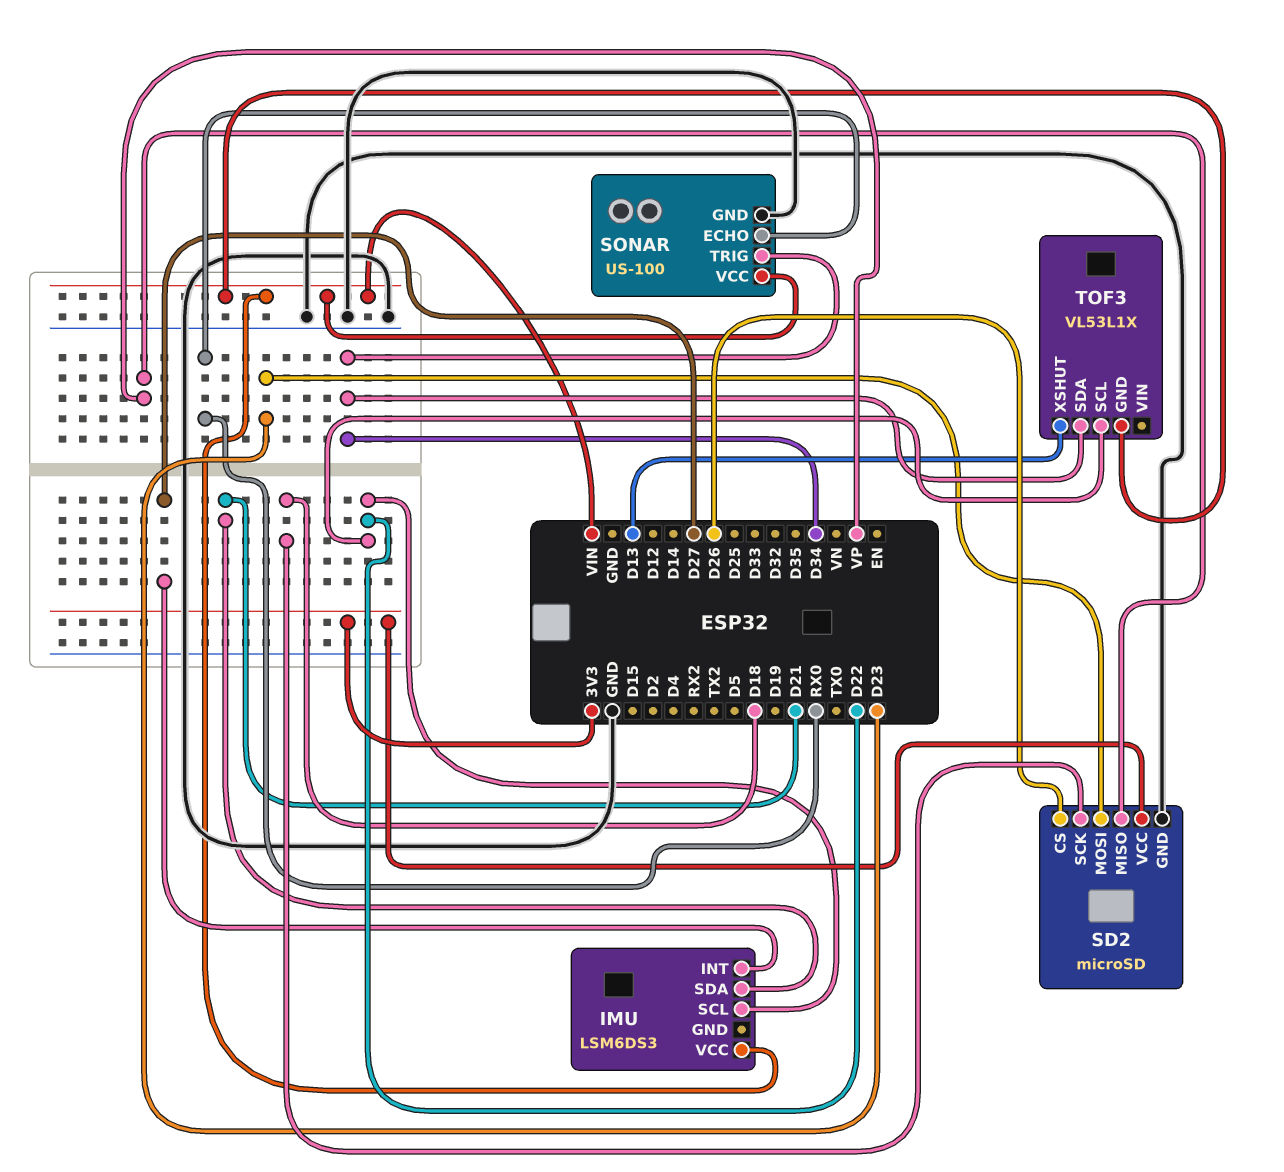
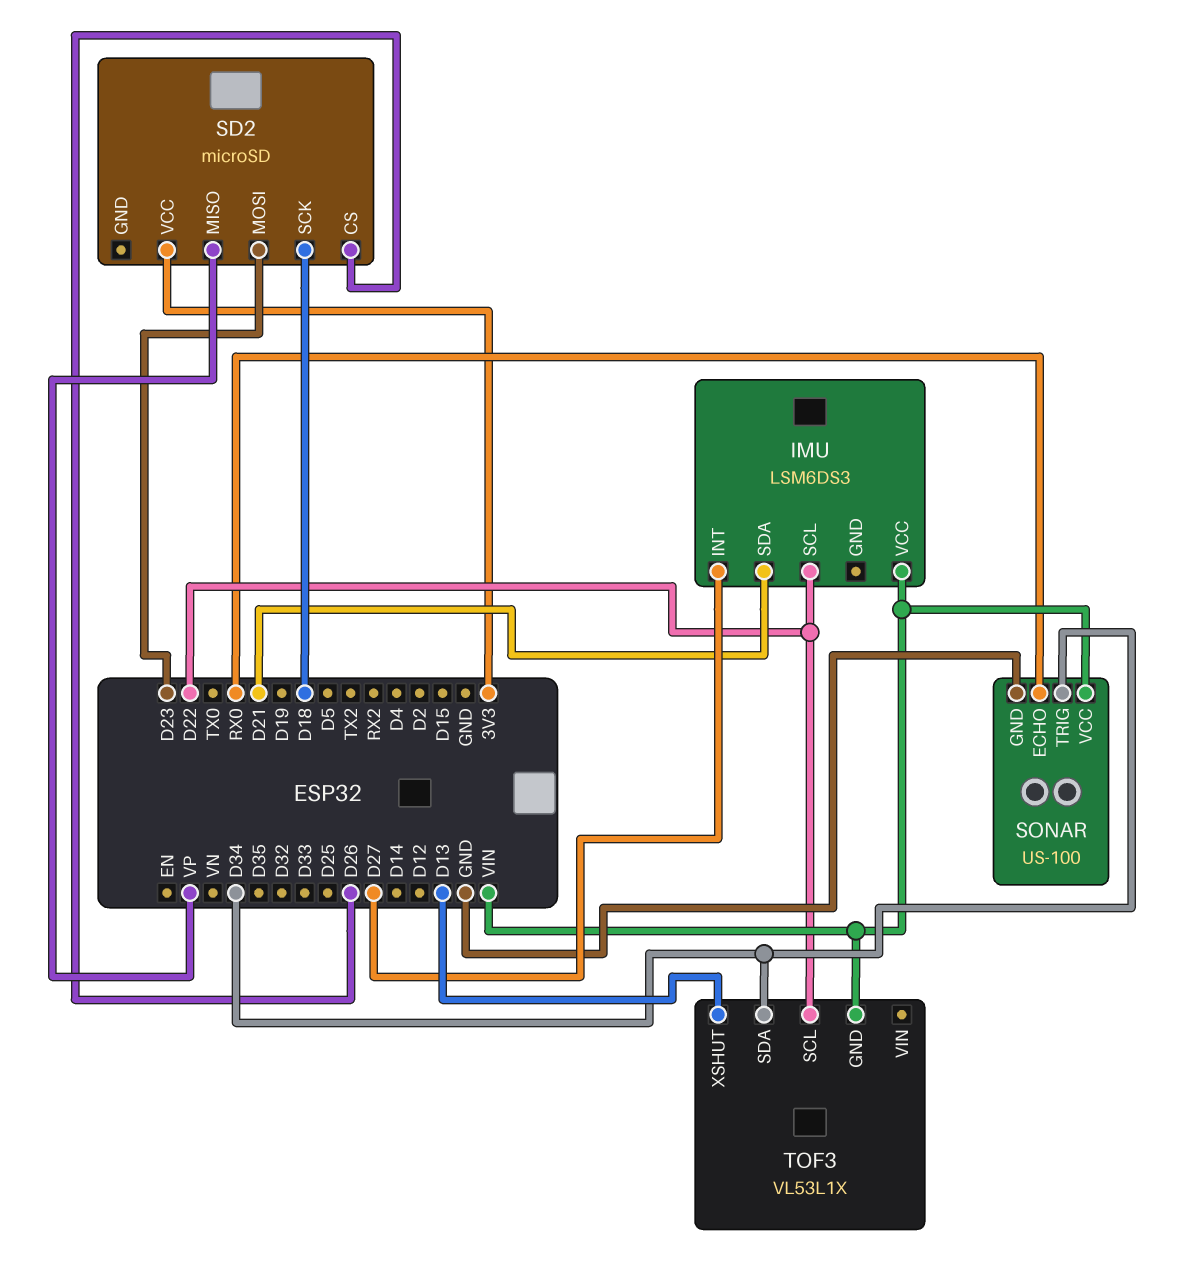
SD2 pin GND: GND -> none

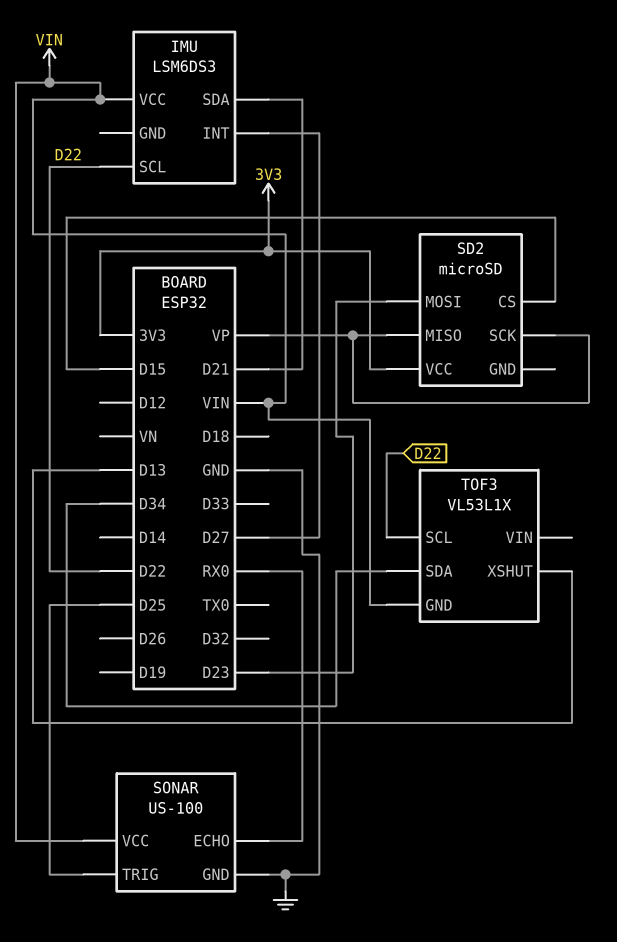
SD2 pin CS: D26 -> D15
SD2 pin SCK: D18 -> VP
SONAR pin TRIG: D34 -> D25

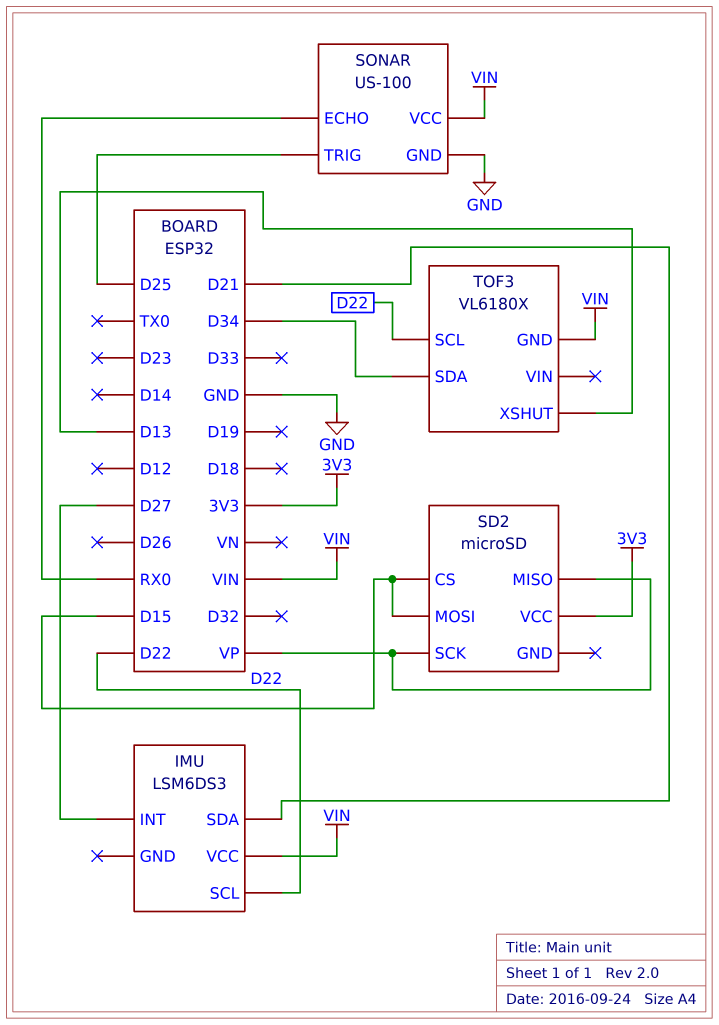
SD2 pin MOSI: D23 -> D15
TOF3: VL53L1X -> VL6180X

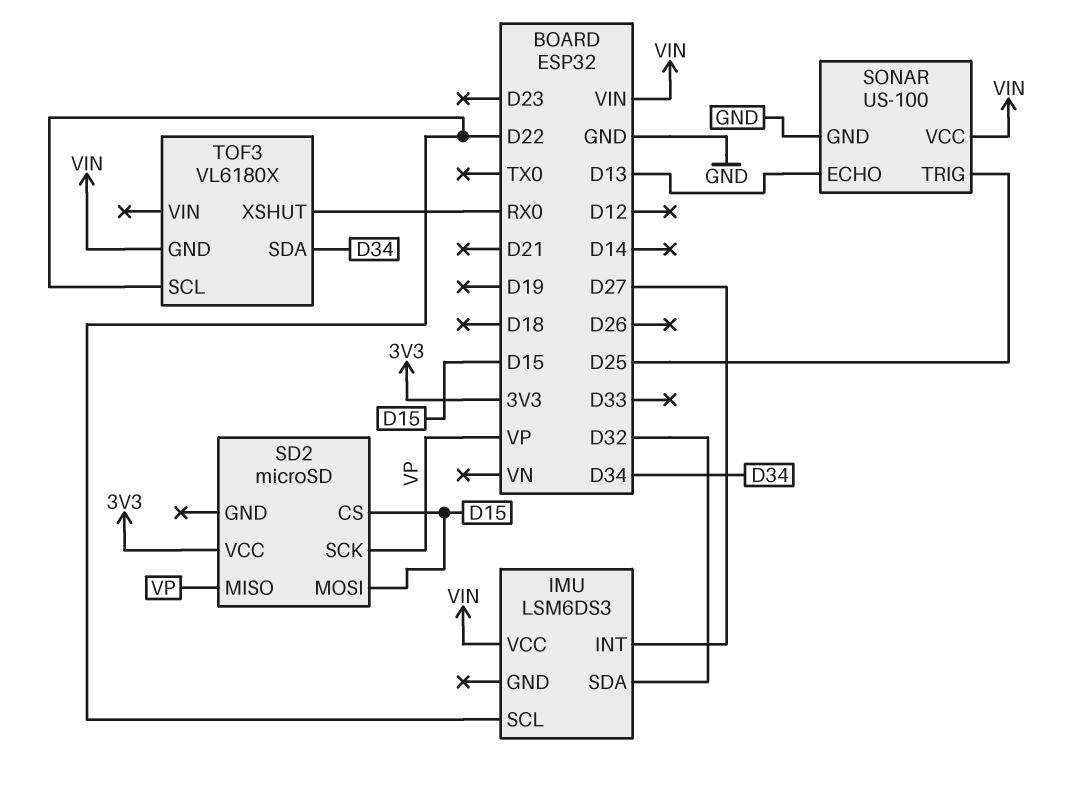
IMU pin SDA: D21 -> D32
SONAR pin ECHO: RX0 -> D13
TOF3 pin XSHUT: D13 -> RX0

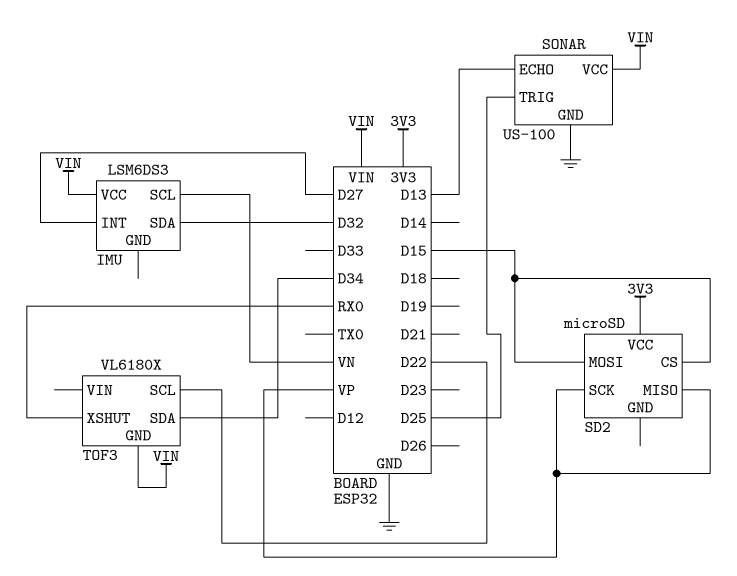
IMU pin SCL: D22 -> VN

